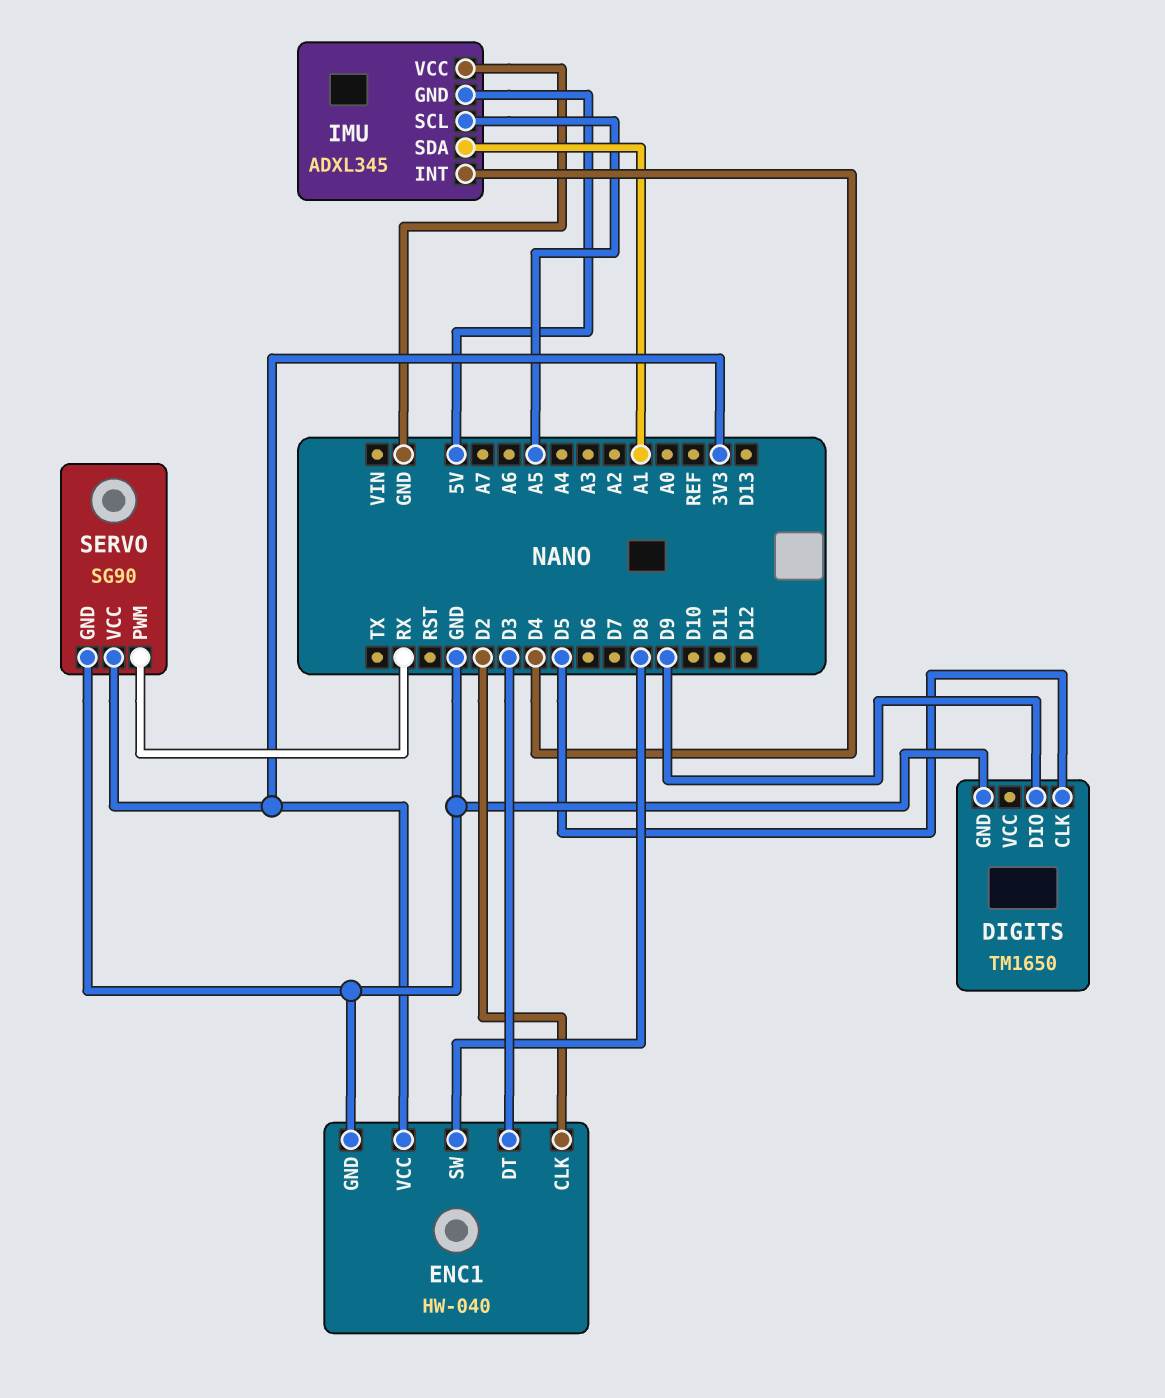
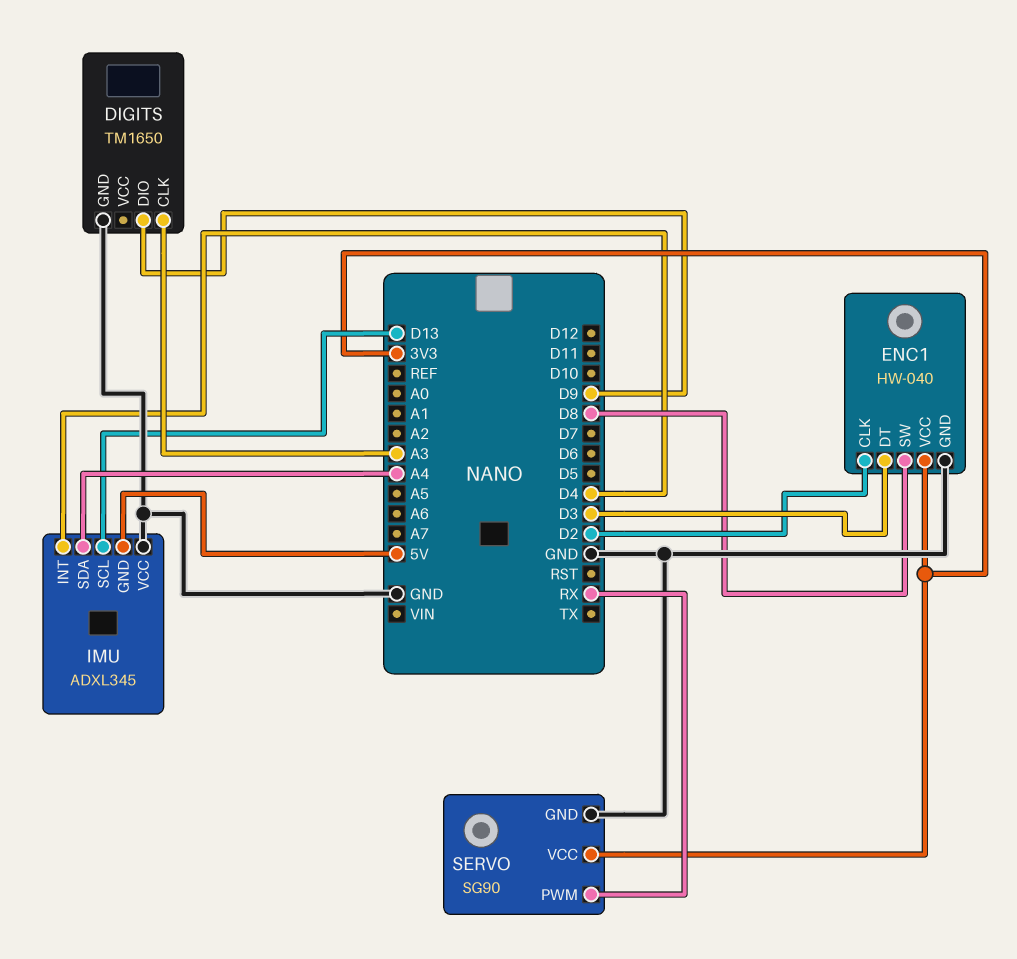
DIGITS pin CLK: D5 -> A3
IMU pin SCL: A5 -> D13
IMU pin SDA: A1 -> A4

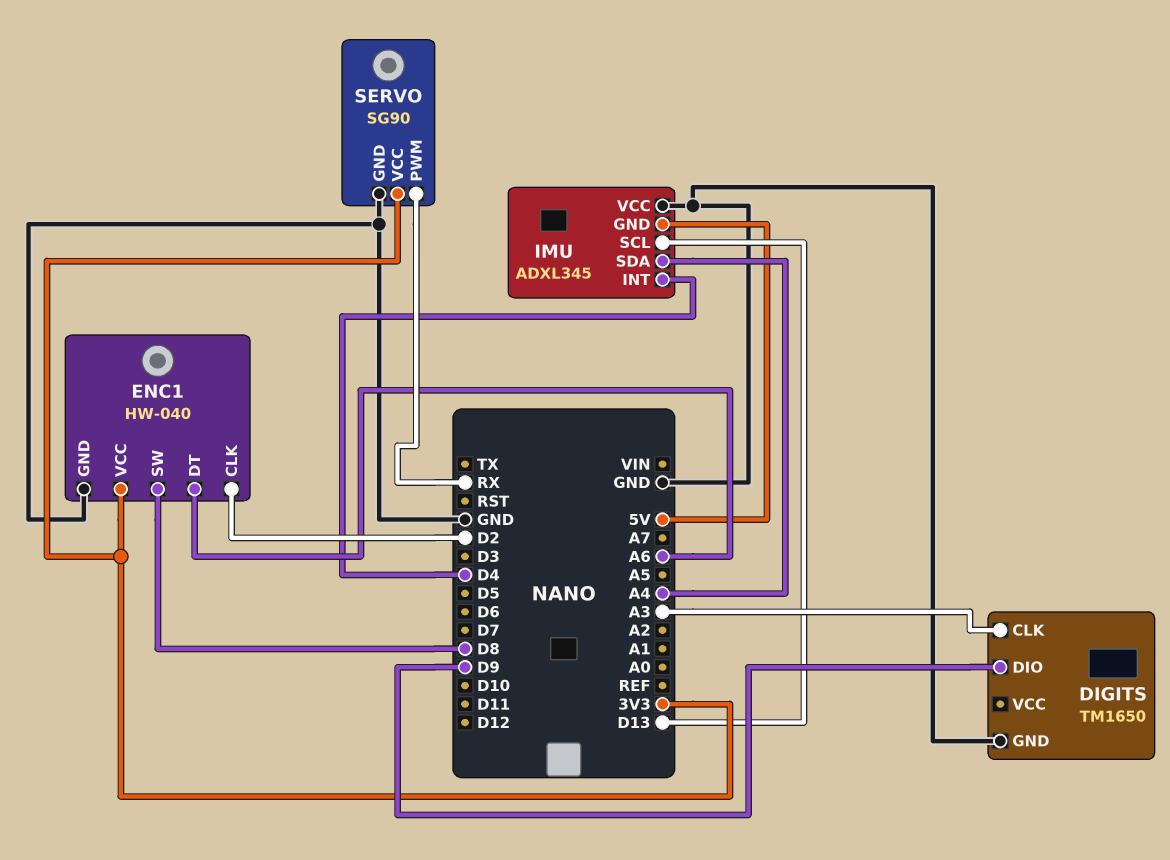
ENC1 pin DT: D3 -> A6

